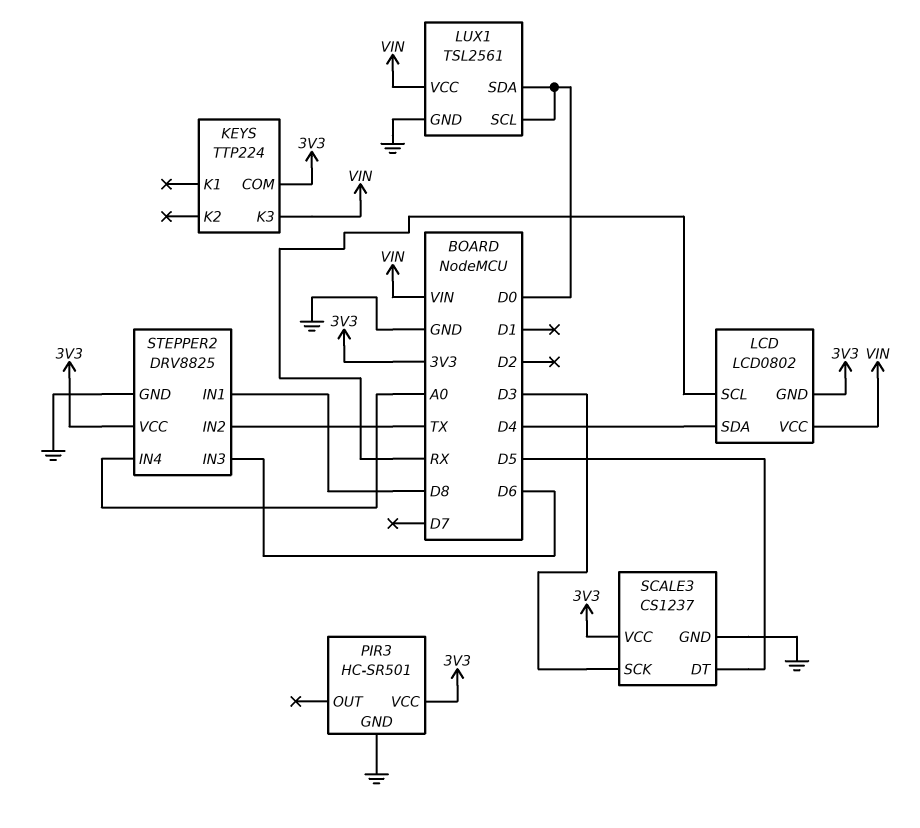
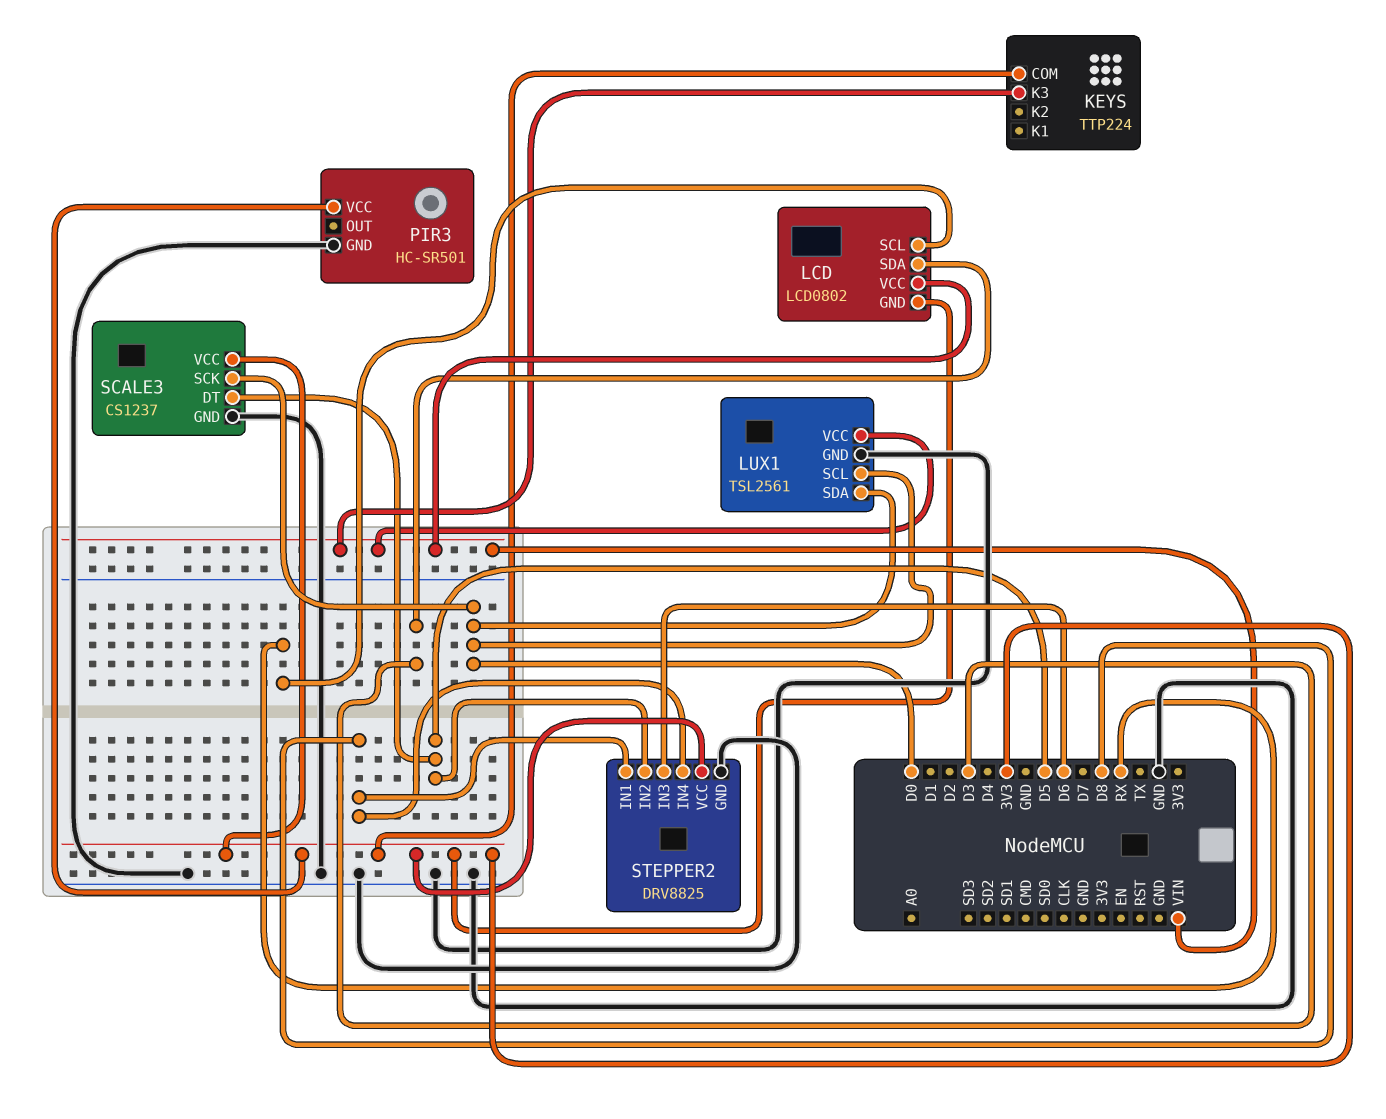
LCD pin SDA: D4 -> D3
SCALE3 pin SCK: D3 -> D0
STEPPER2 pin IN2: TX -> D5
STEPPER2 pin IN4: A0 -> D8

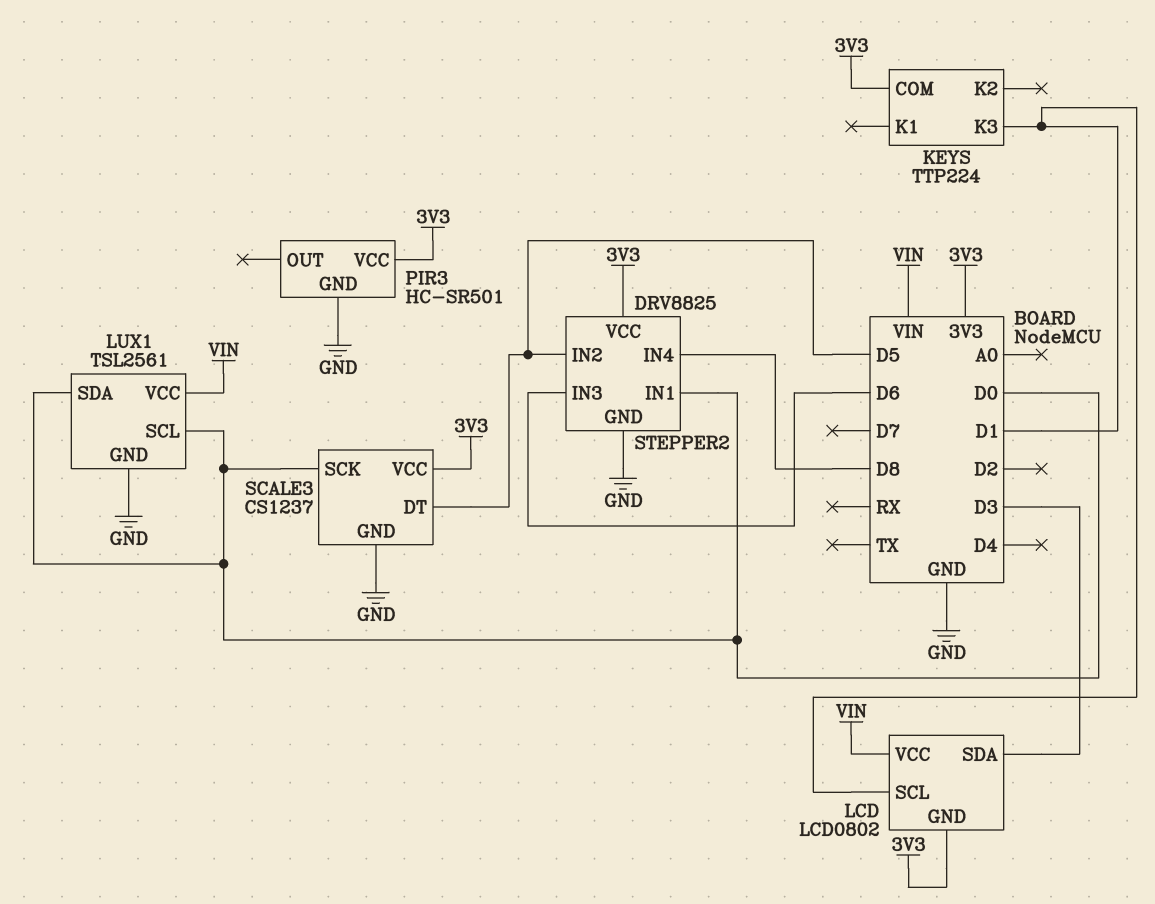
KEYS pin K3: VIN -> D1
LCD pin SCL: RX -> D1
STEPPER2 pin IN1: D8 -> D0

